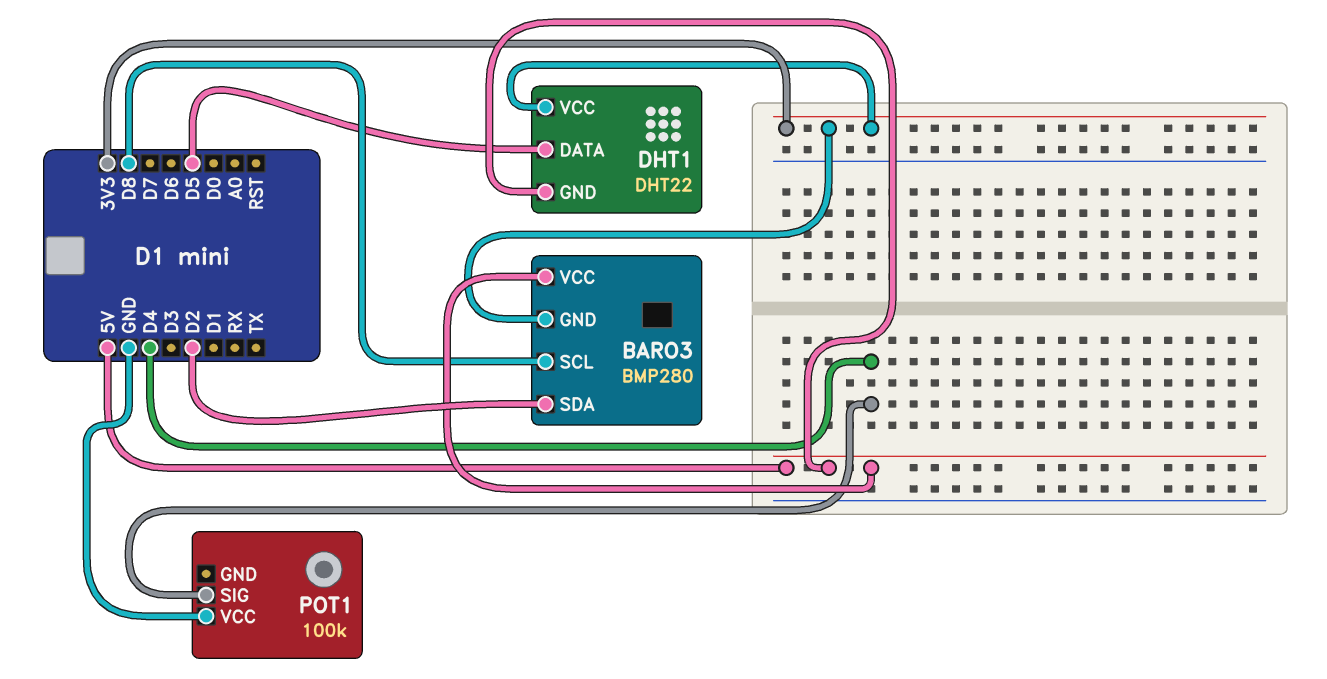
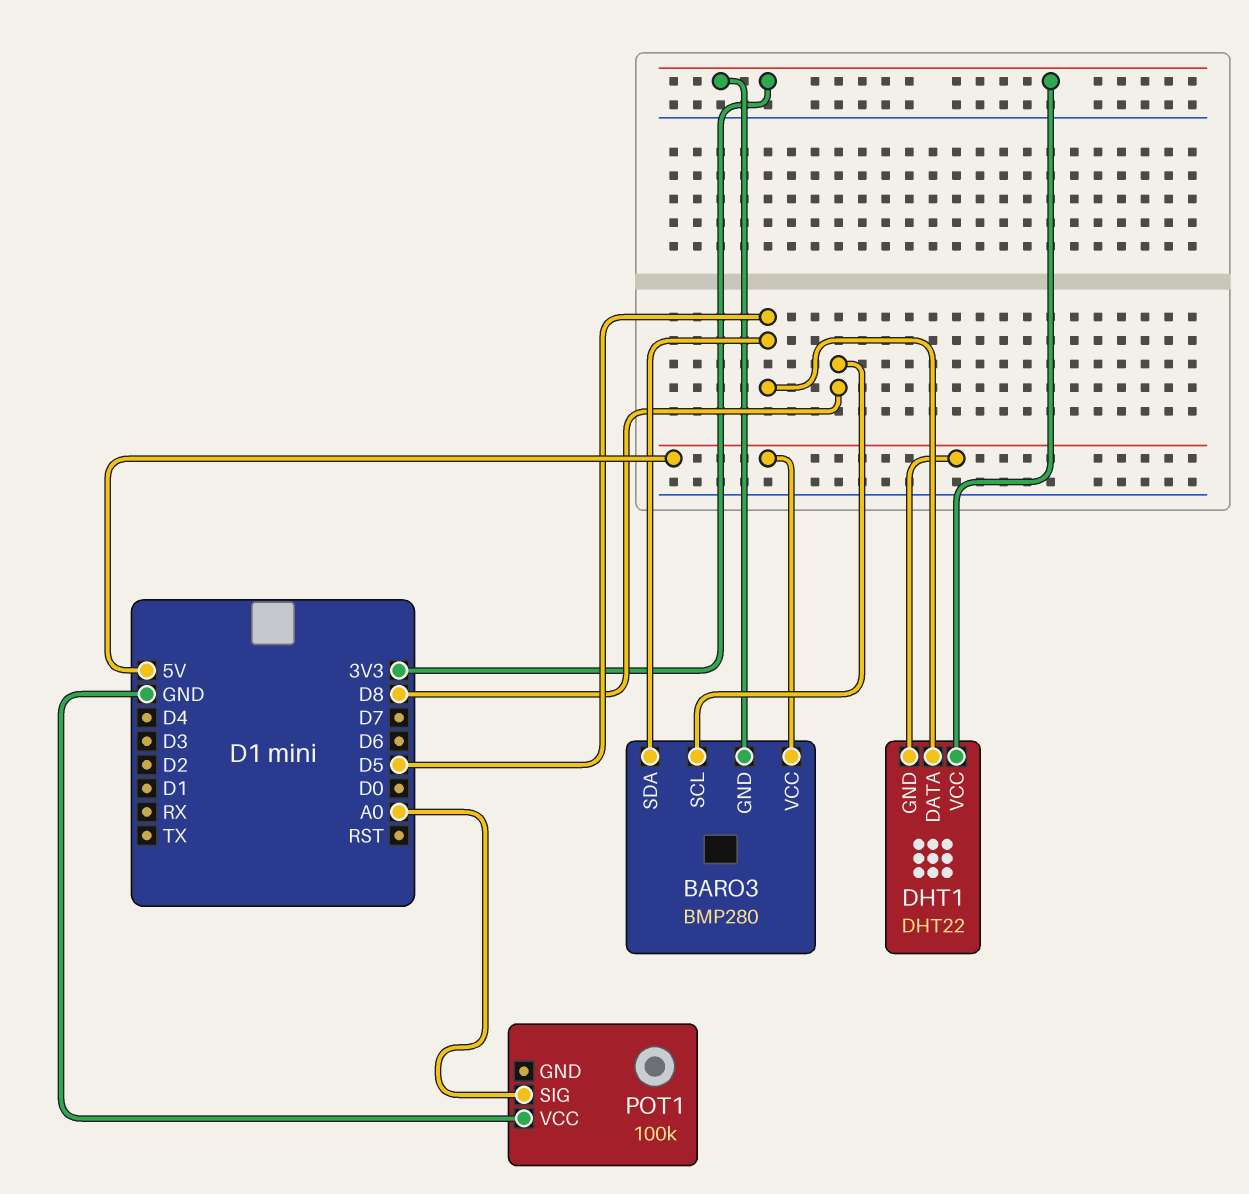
BARO3 pin SDA: D2 -> D5
POT1 pin SIG: D4 -> A0

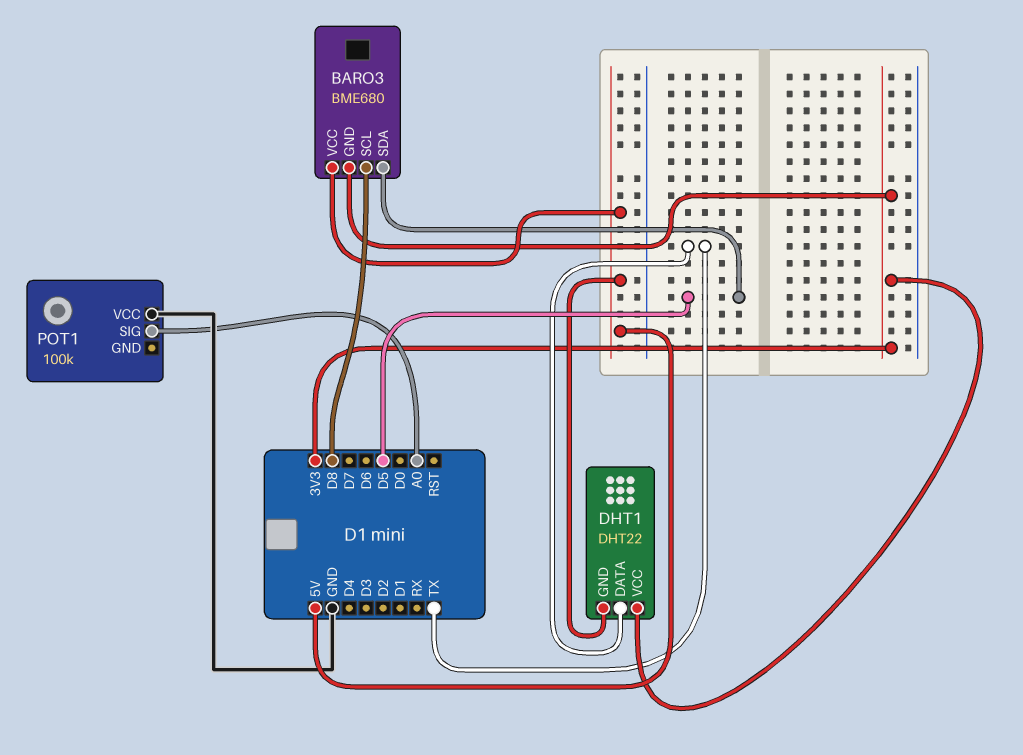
BARO3: BMP280 -> BME680
DHT1 pin DATA: D5 -> TX

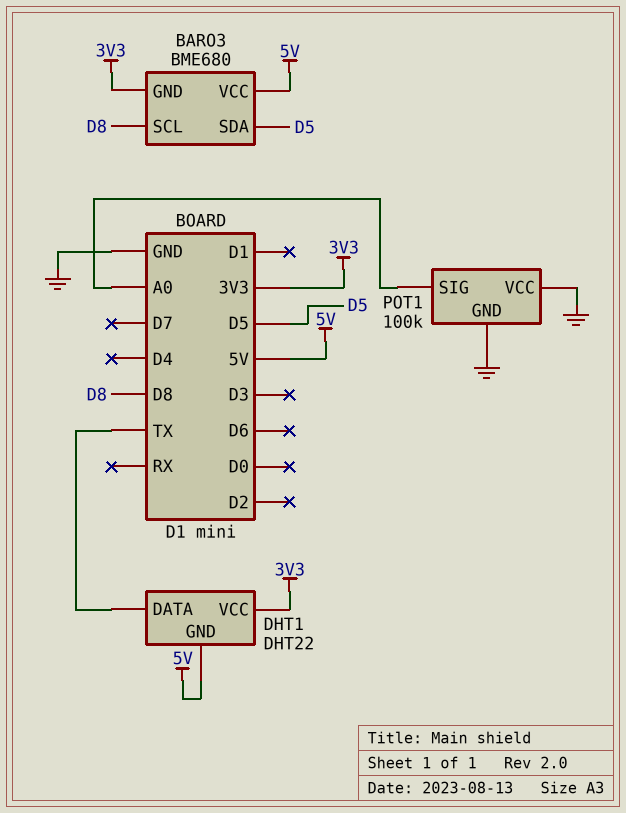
POT1 pin GND: none -> GND

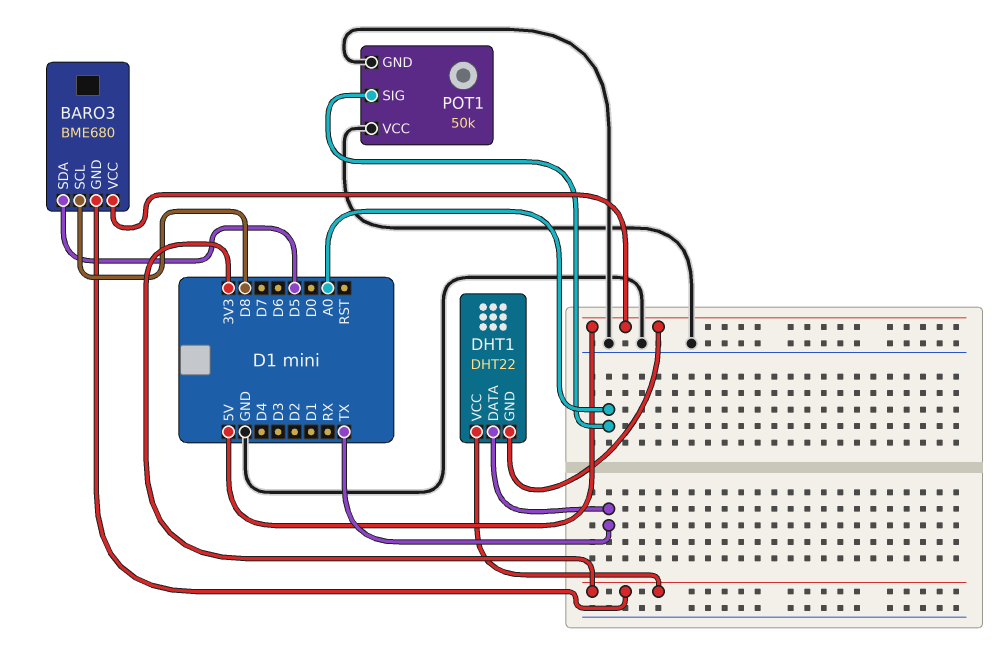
POT1: 100k -> 50k

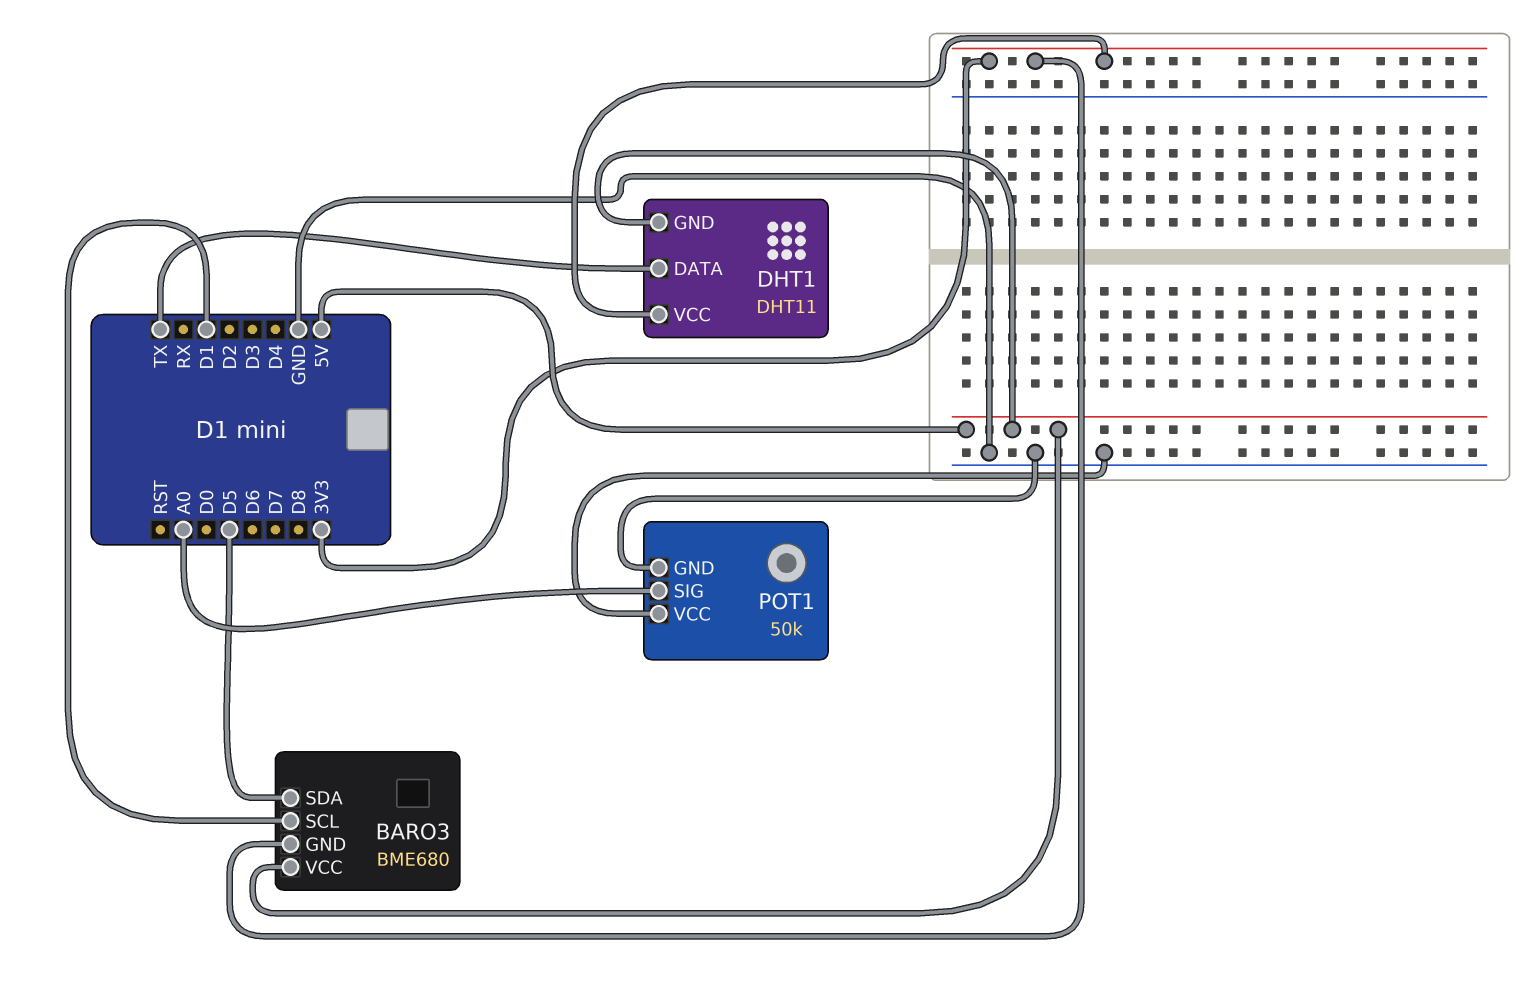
BARO3 pin SCL: D8 -> D1
DHT1: DHT22 -> DHT11

